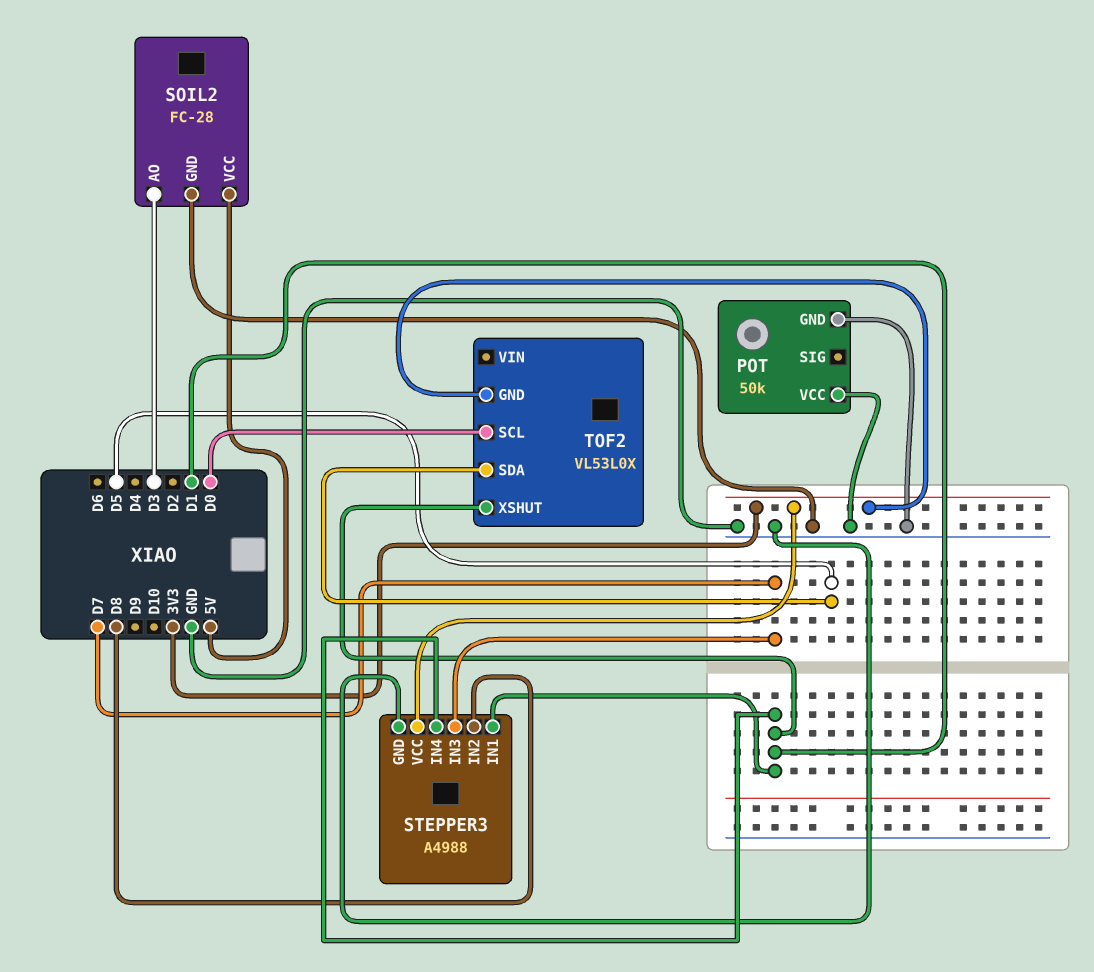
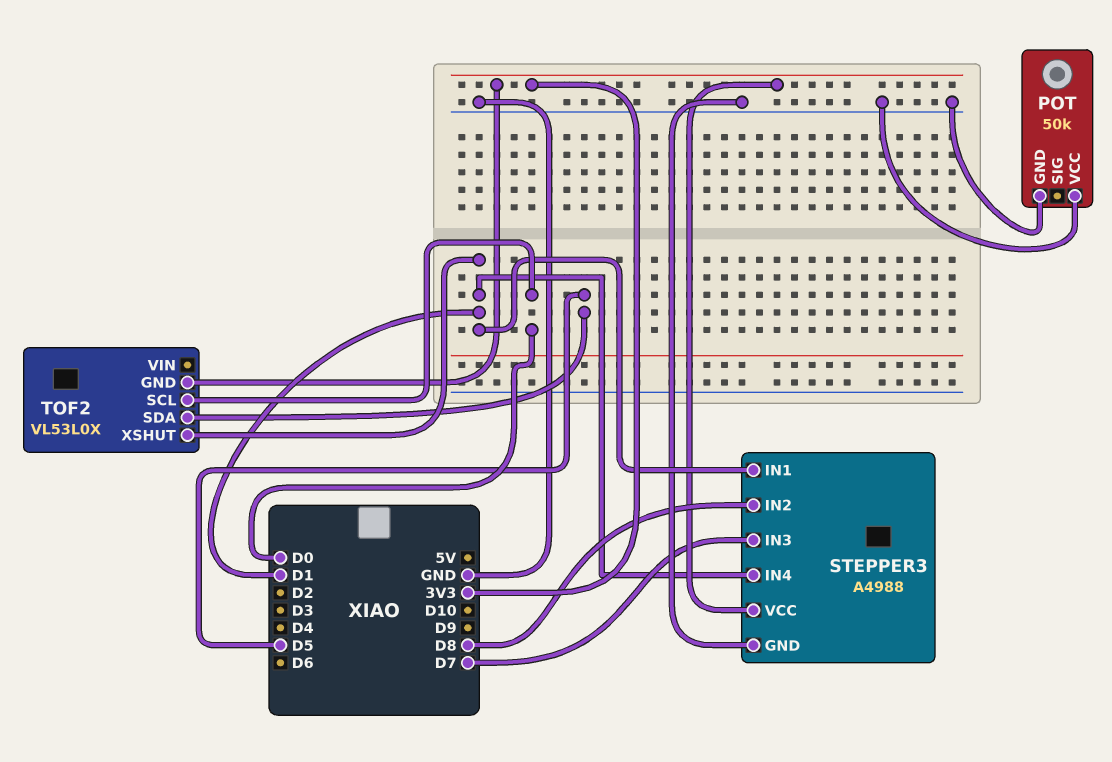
SOIL2: FC-28 -> none
SOIL2 pin AO: D3 -> none
SOIL2 pin GND: GND -> none
SOIL2 pin VCC: 5V -> none

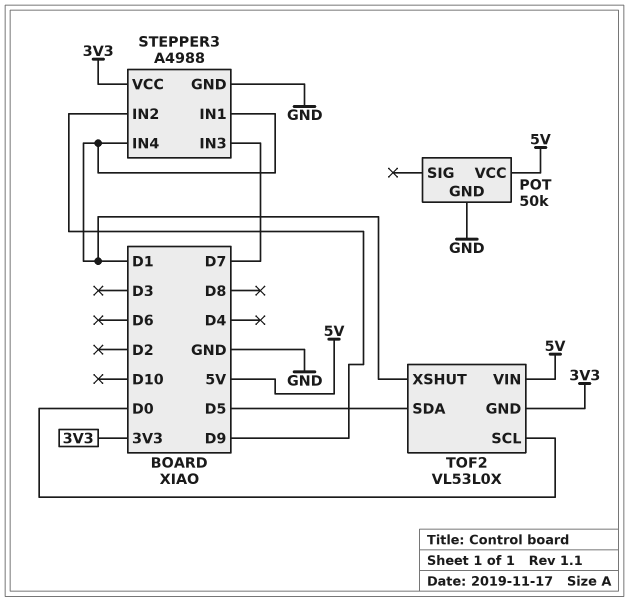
POT pin VCC: GND -> 5V
STEPPER3 pin IN2: D8 -> D9
TOF2 pin VIN: none -> 5V

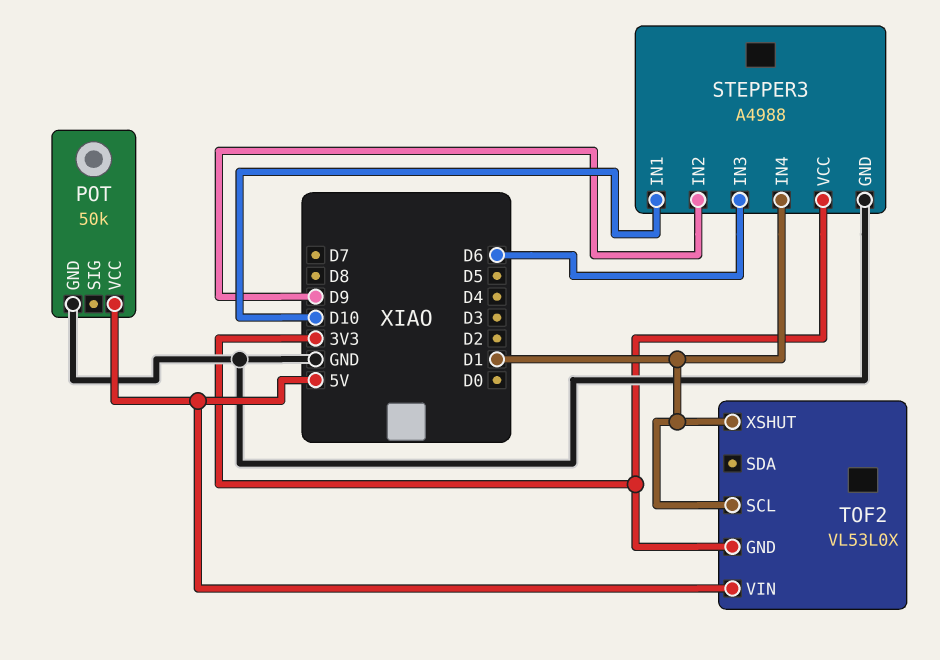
STEPPER3 pin IN1: D1 -> D10
STEPPER3 pin IN3: D7 -> D6
TOF2 pin SCL: D0 -> D1
TOF2 pin SDA: D5 -> none

